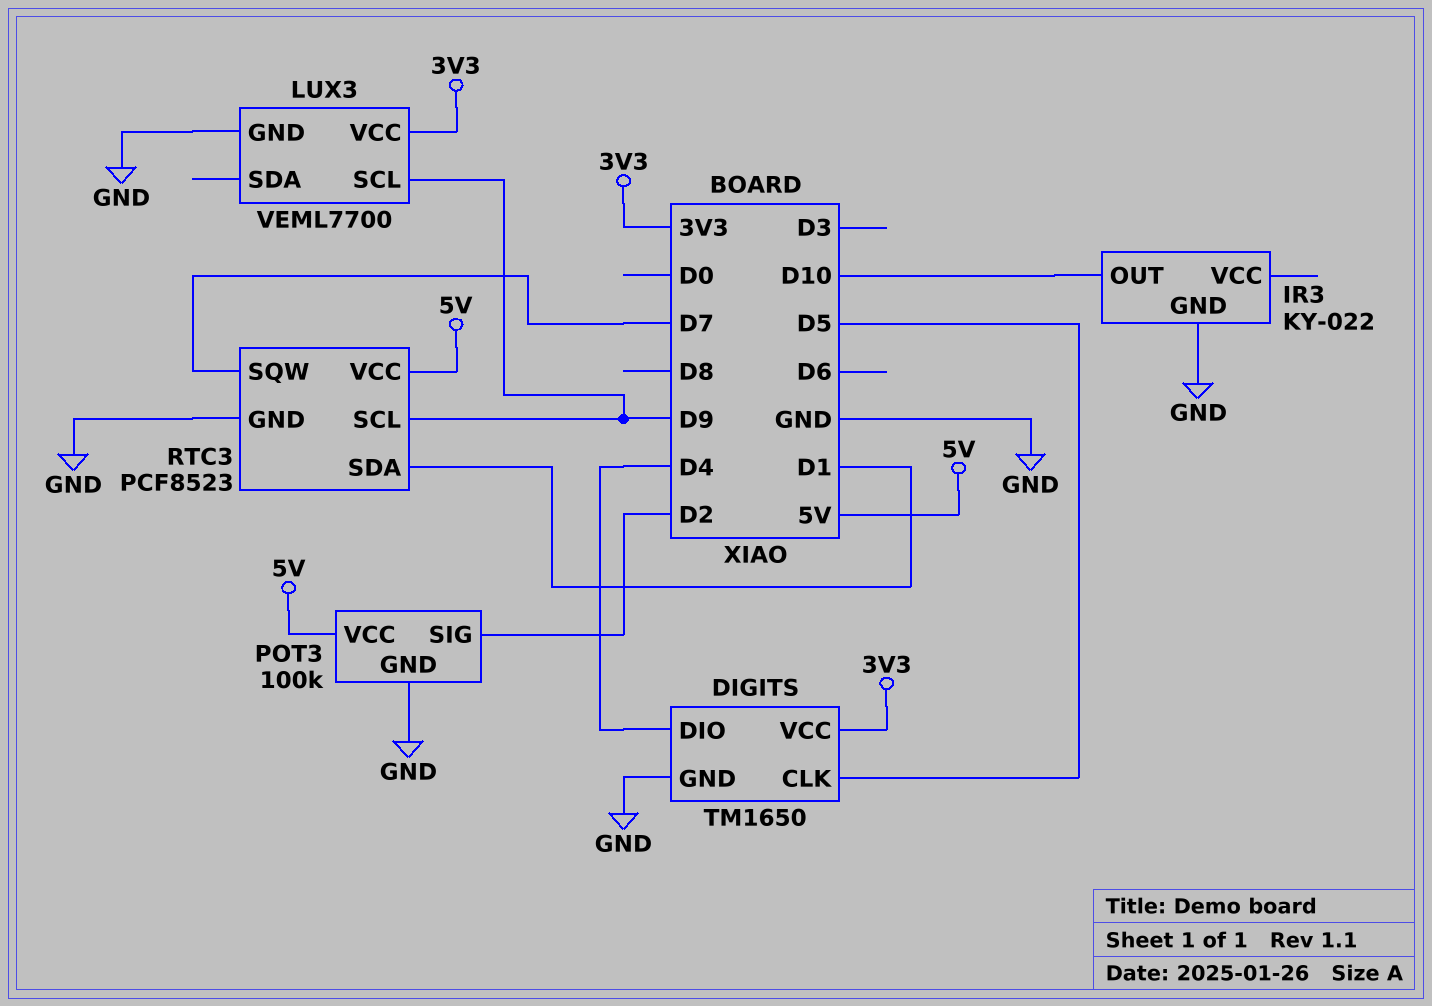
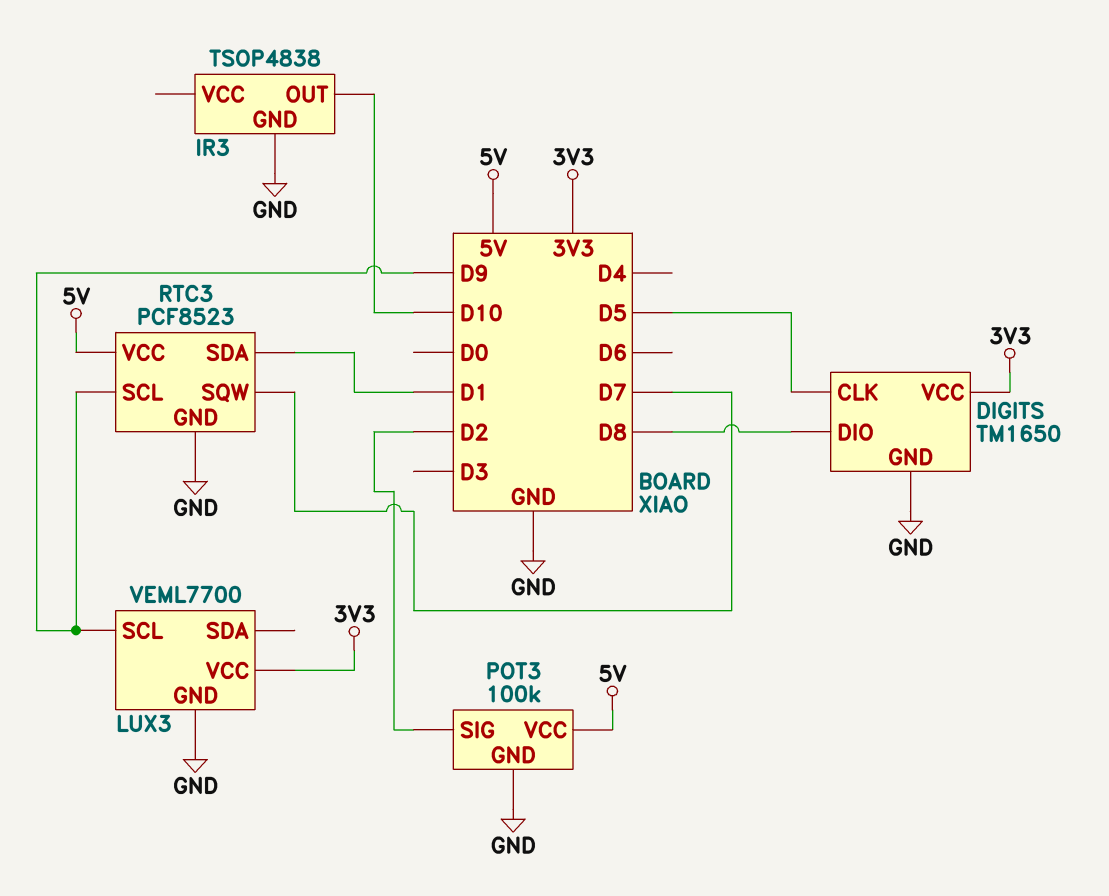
DIGITS pin DIO: D4 -> D8
IR3: KY-022 -> TSOP4838

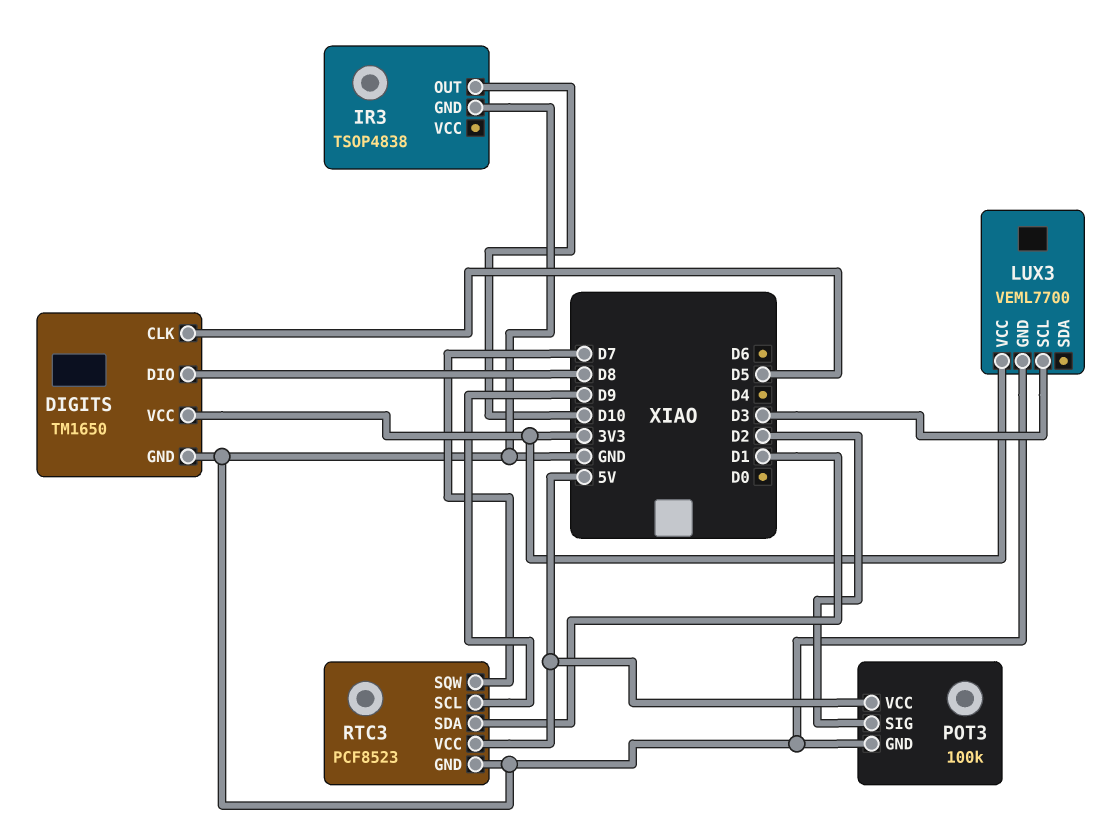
LUX3 pin SCL: D9 -> D3

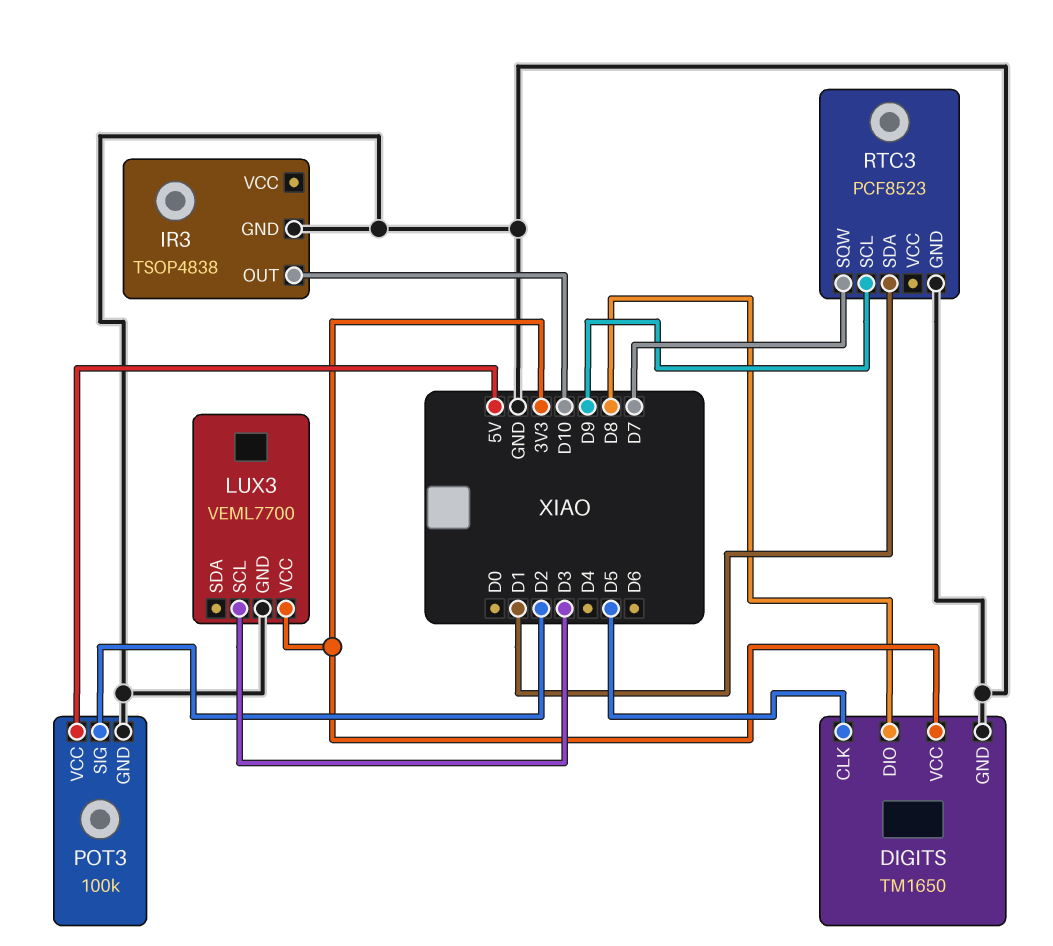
RTC3 pin VCC: 5V -> none

